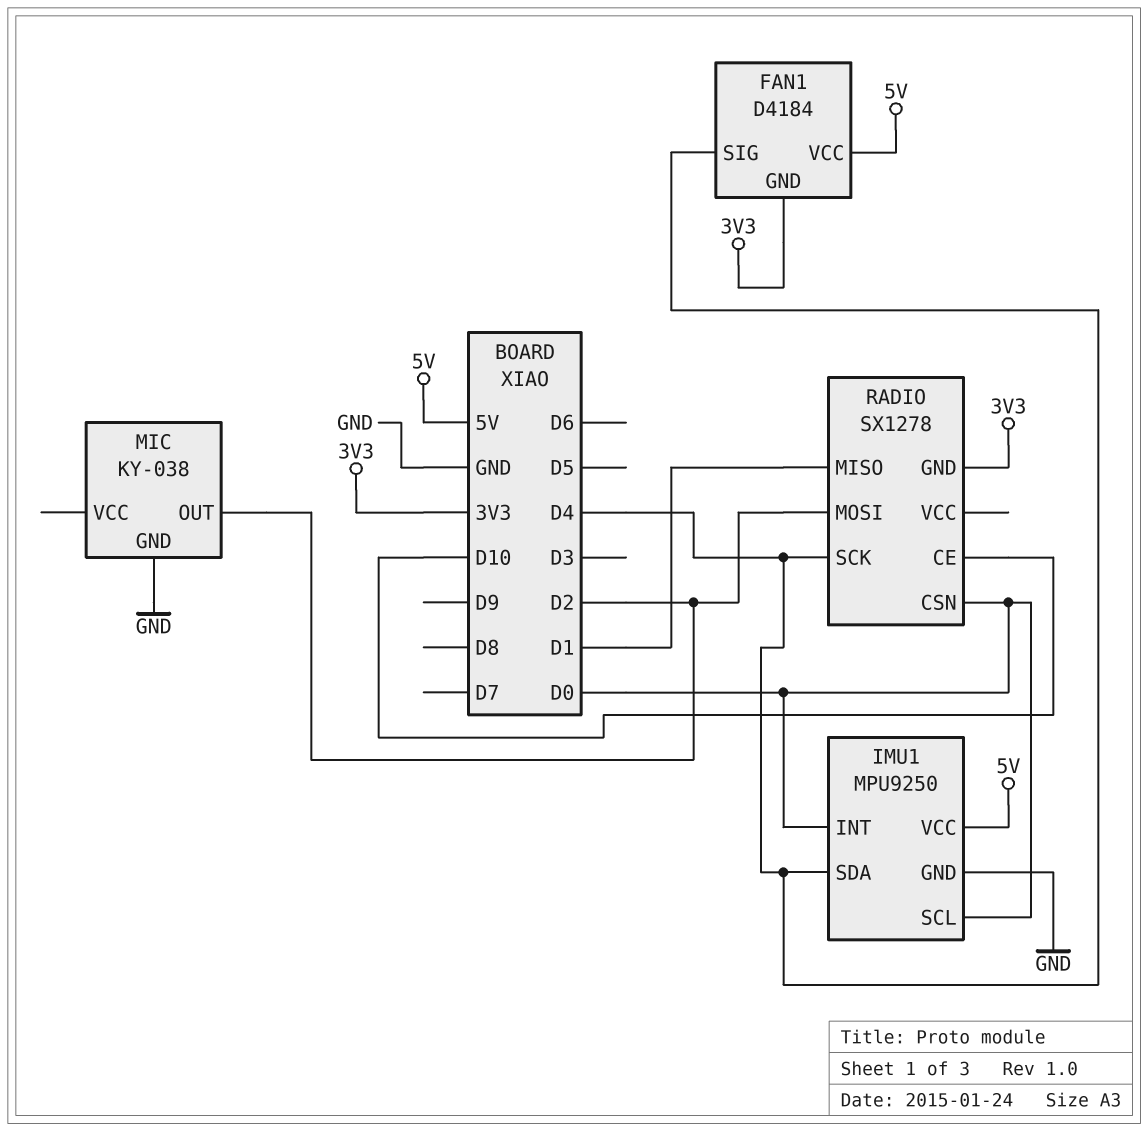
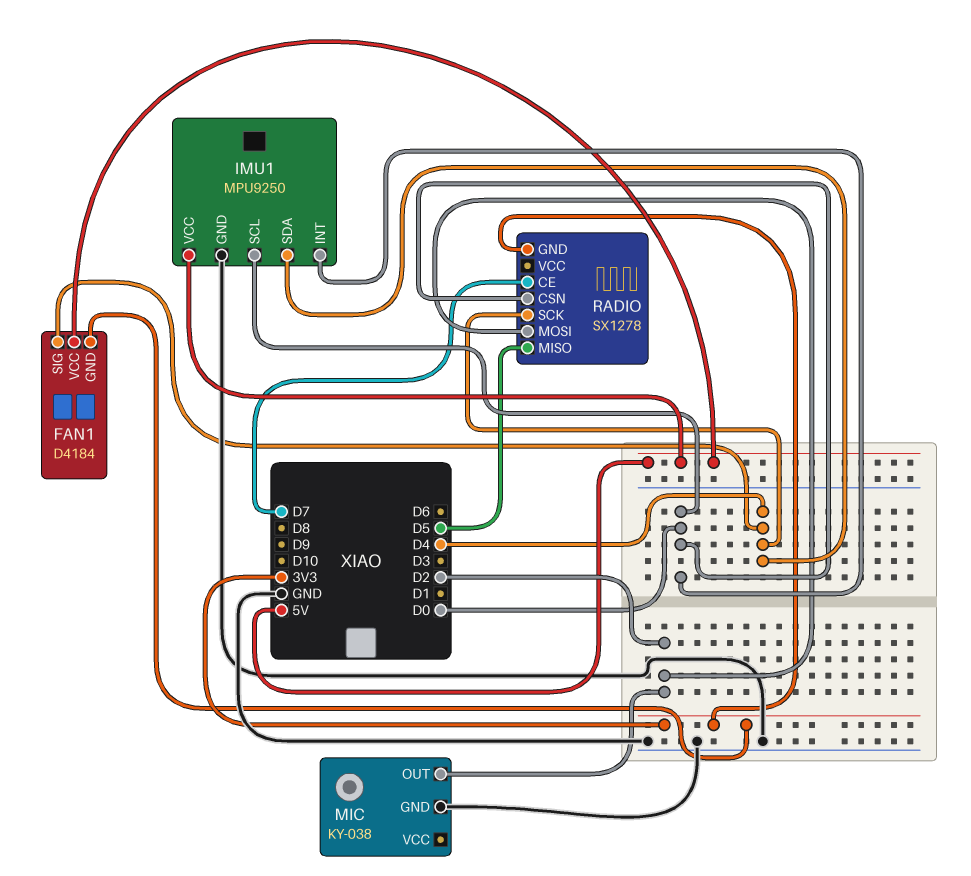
RADIO pin CE: D10 -> D7
RADIO pin MISO: D1 -> D5

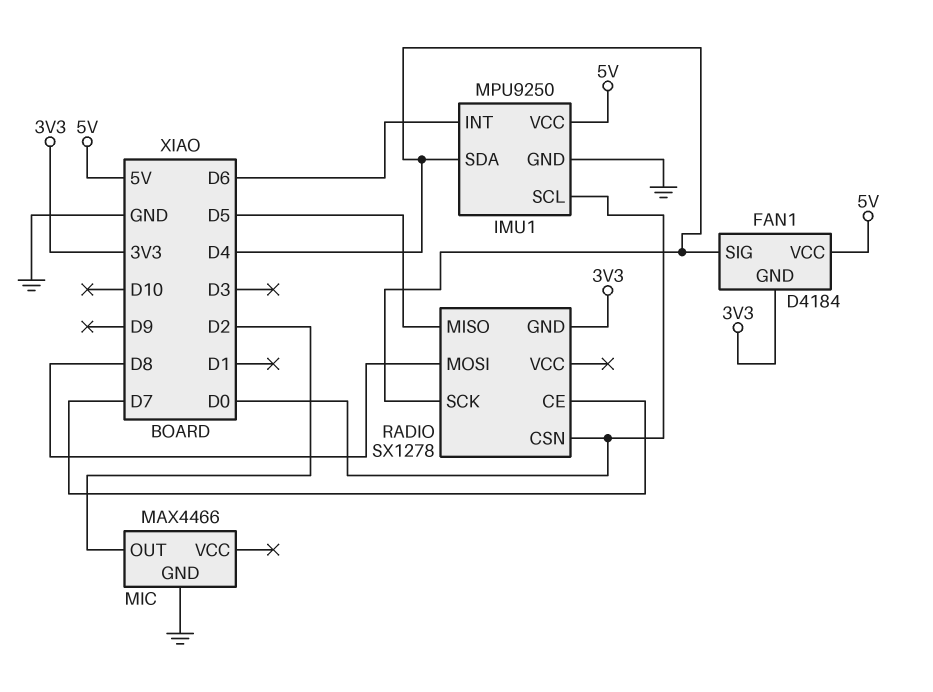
IMU1 pin INT: D0 -> D6
MIC: KY-038 -> MAX4466
RADIO pin MOSI: D2 -> D8

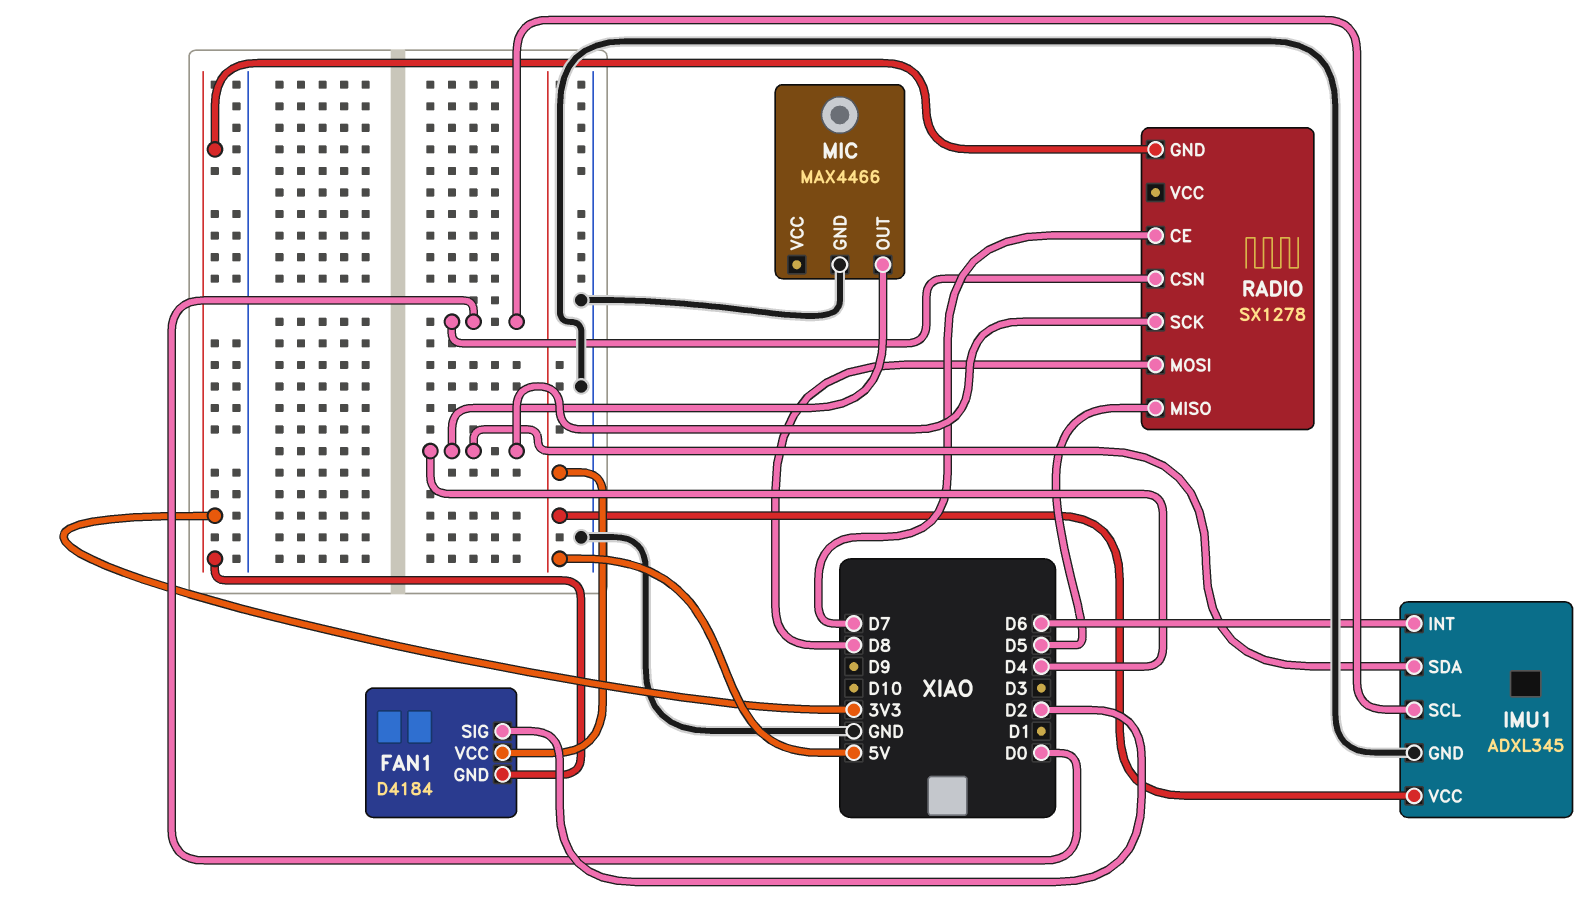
FAN1 pin SIG: D4 -> D2
IMU1: MPU9250 -> ADXL345
MIC pin OUT: D2 -> D4

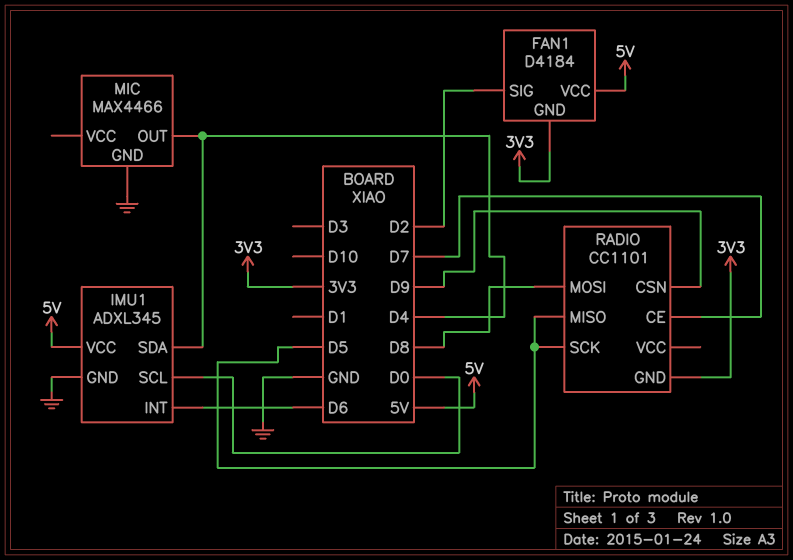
RADIO: SX1278 -> CC1101
RADIO pin CSN: D0 -> D9
RADIO pin SCK: D4 -> D5

